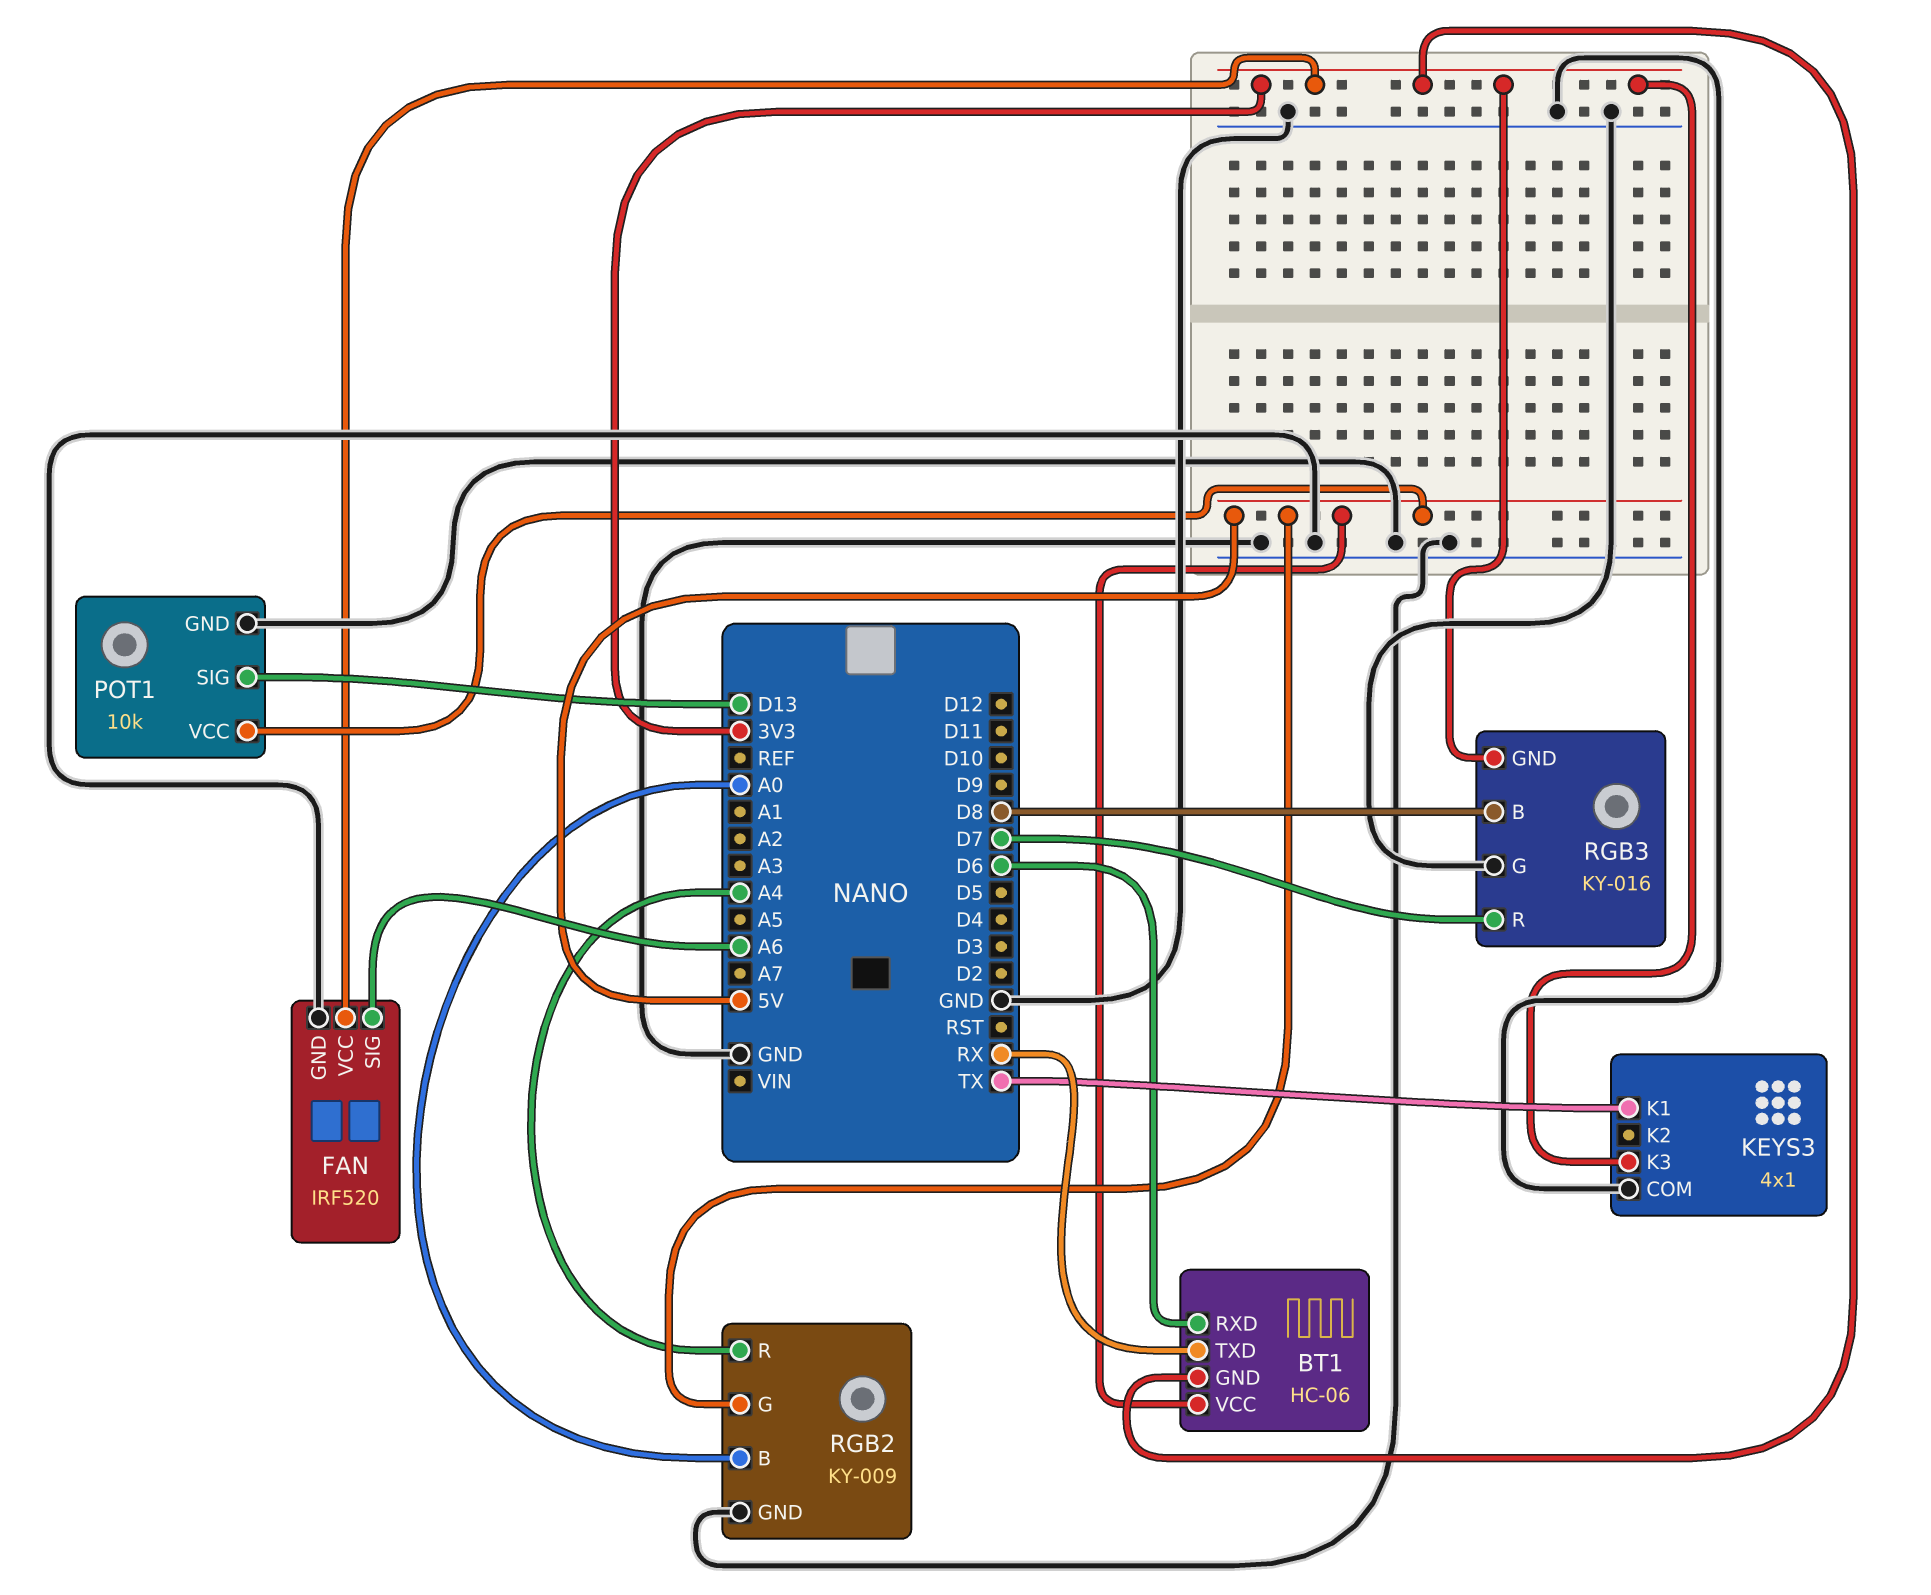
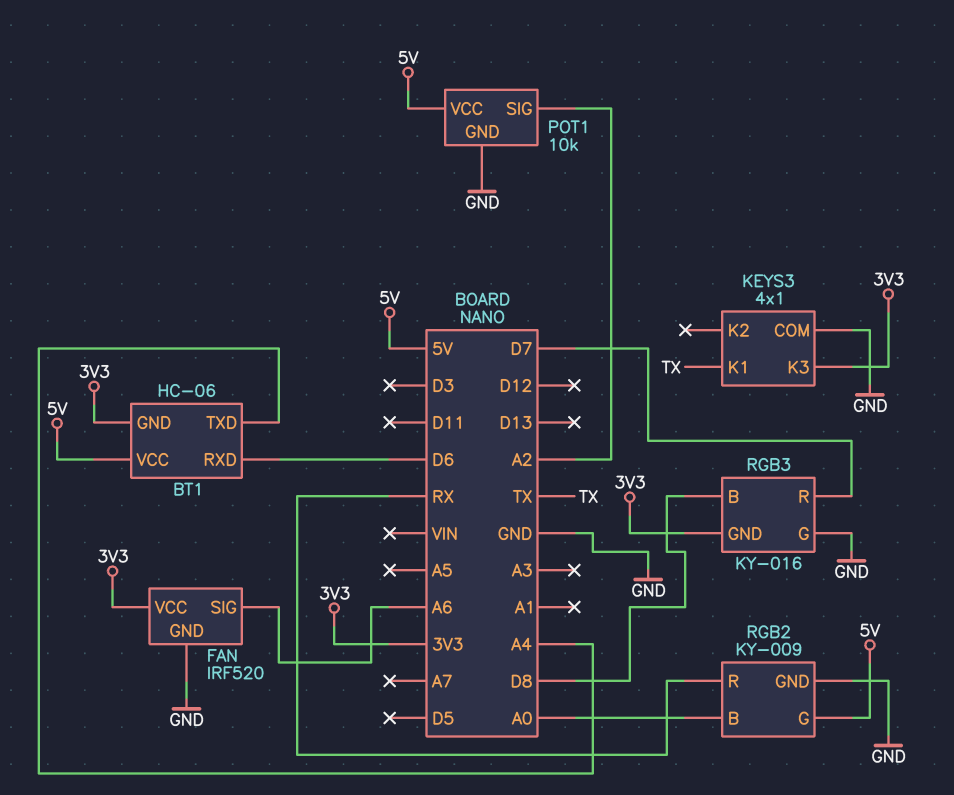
BT1 pin TXD: RX -> A4
POT1 pin SIG: D13 -> A2
RGB2 pin R: A4 -> RX

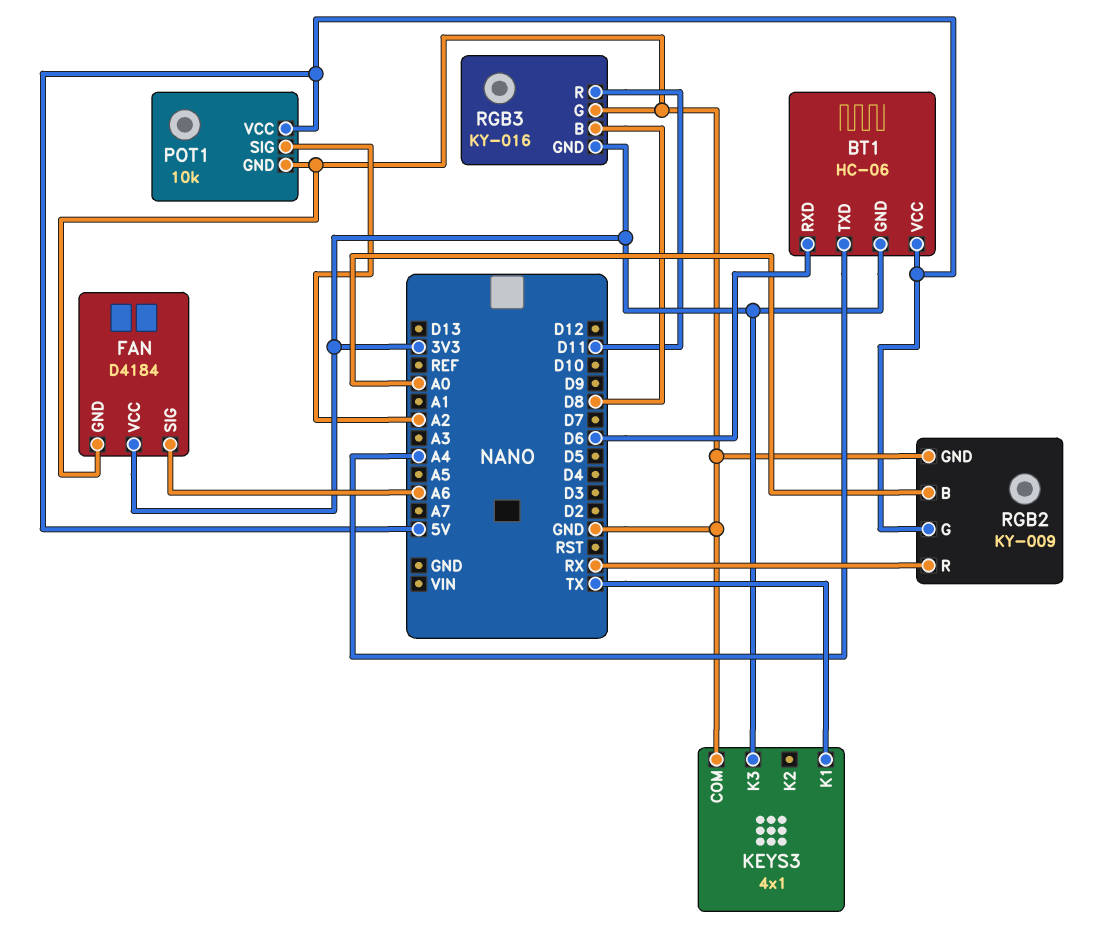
FAN: IRF520 -> D4184
RGB3 pin R: D7 -> D11

